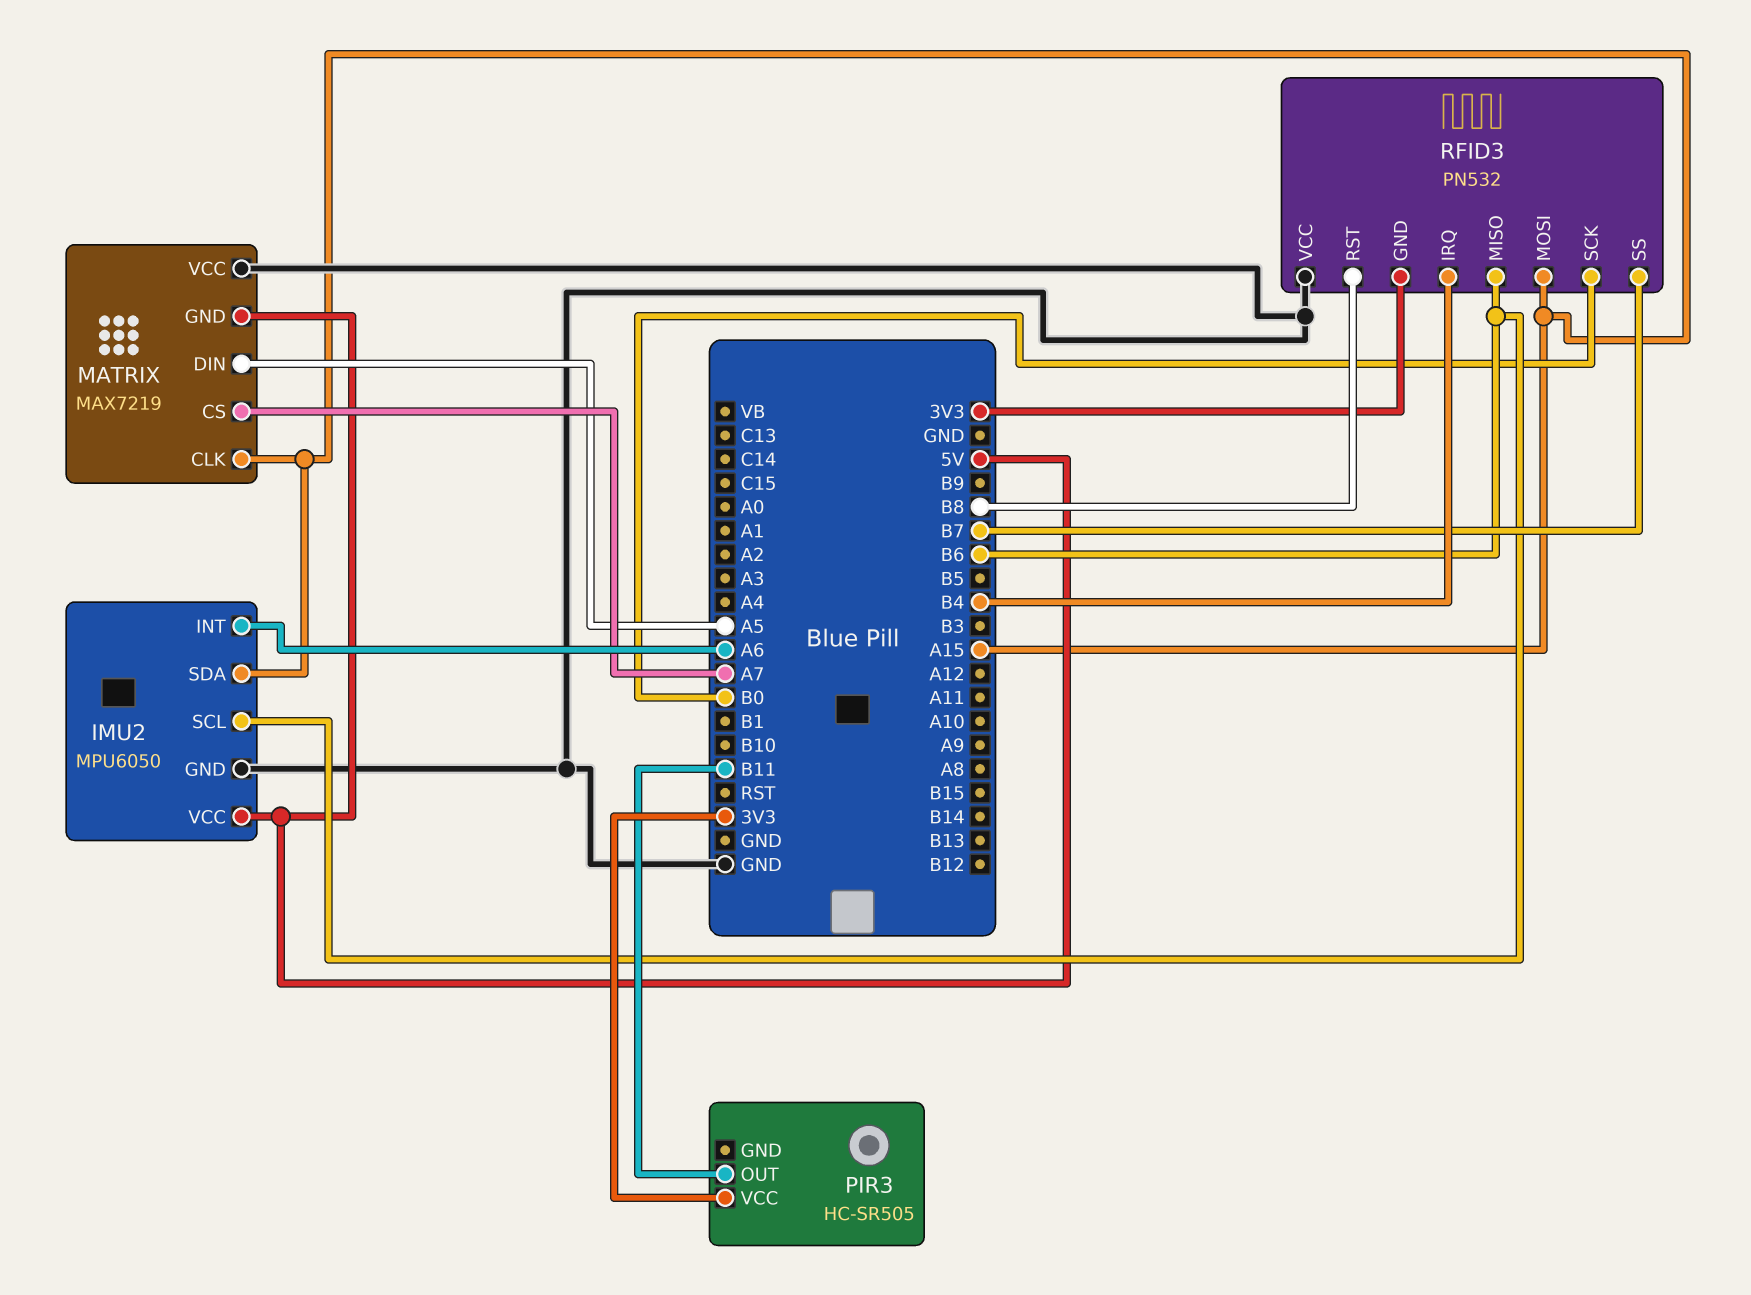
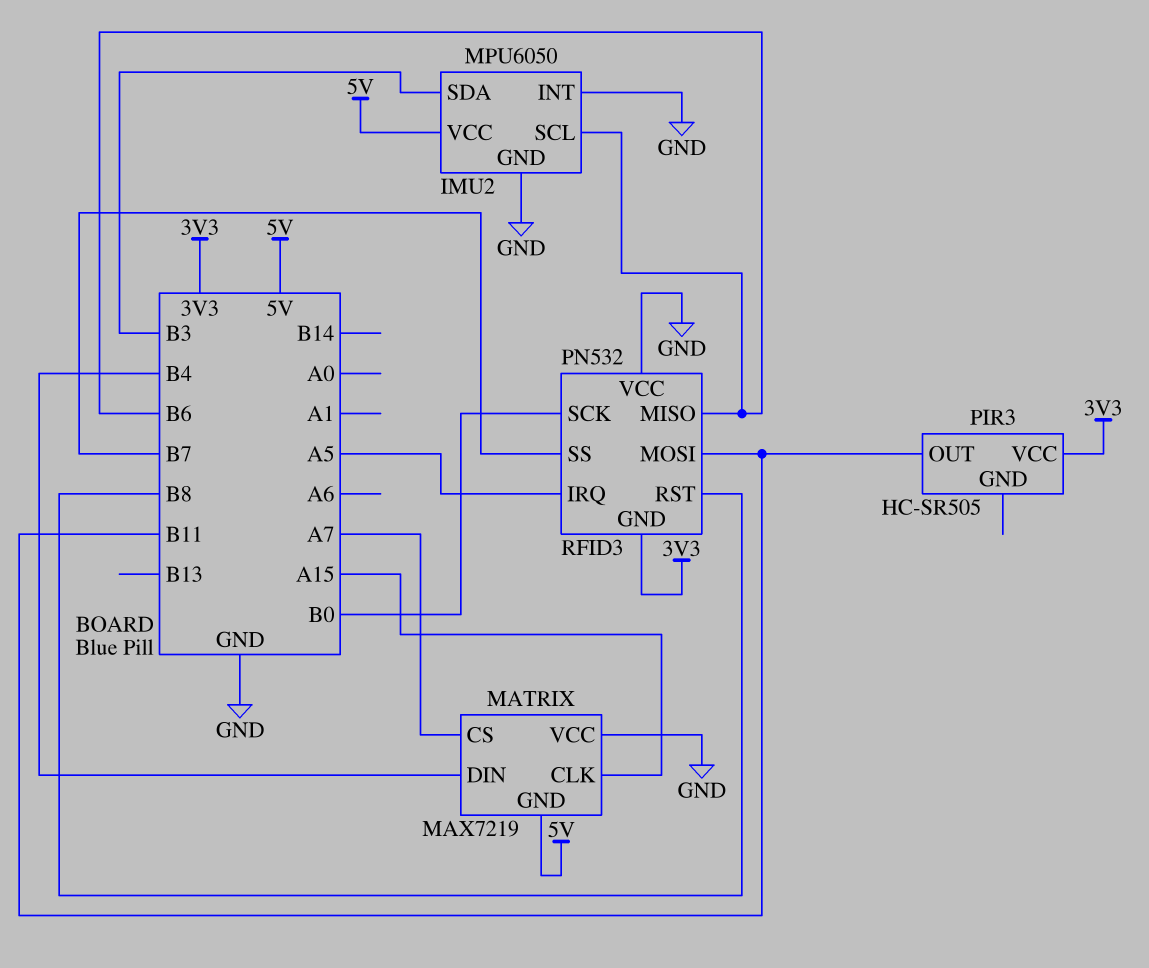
IMU2 pin INT: A6 -> GND
IMU2 pin SDA: A15 -> B3
MATRIX pin DIN: A5 -> B4
RFID3 pin IRQ: B4 -> A5
RFID3 pin MOSI: A15 -> B11

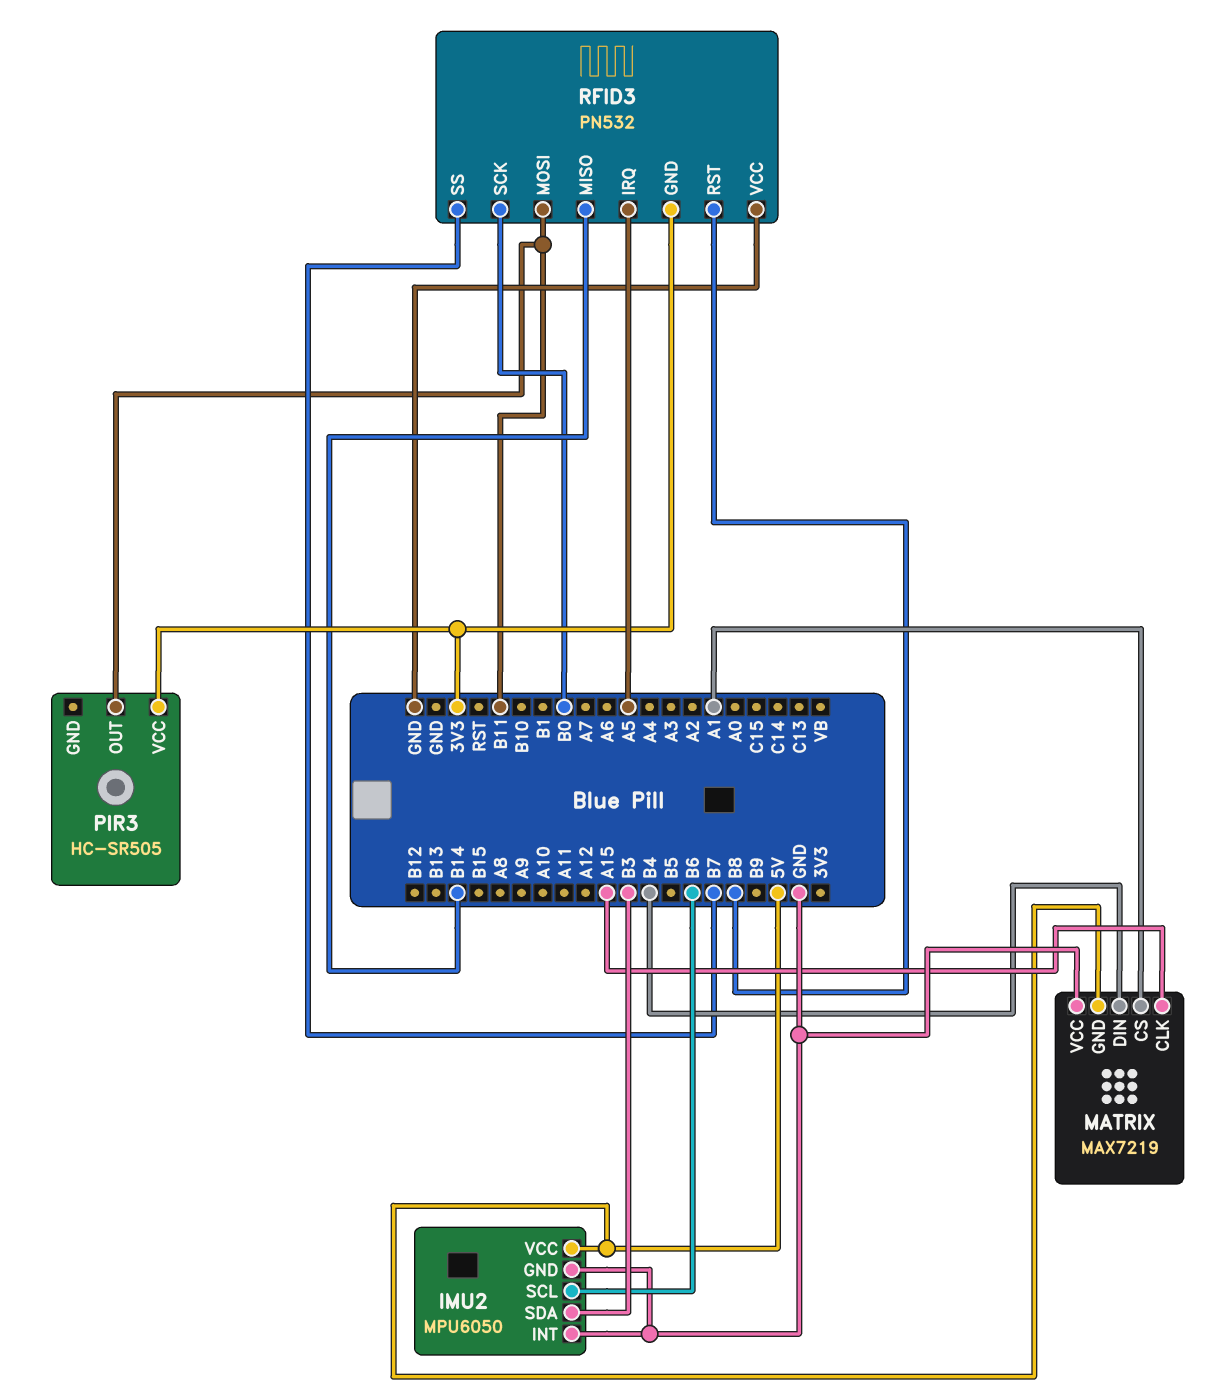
MATRIX pin CS: A7 -> A1
RFID3 pin MISO: B6 -> B14

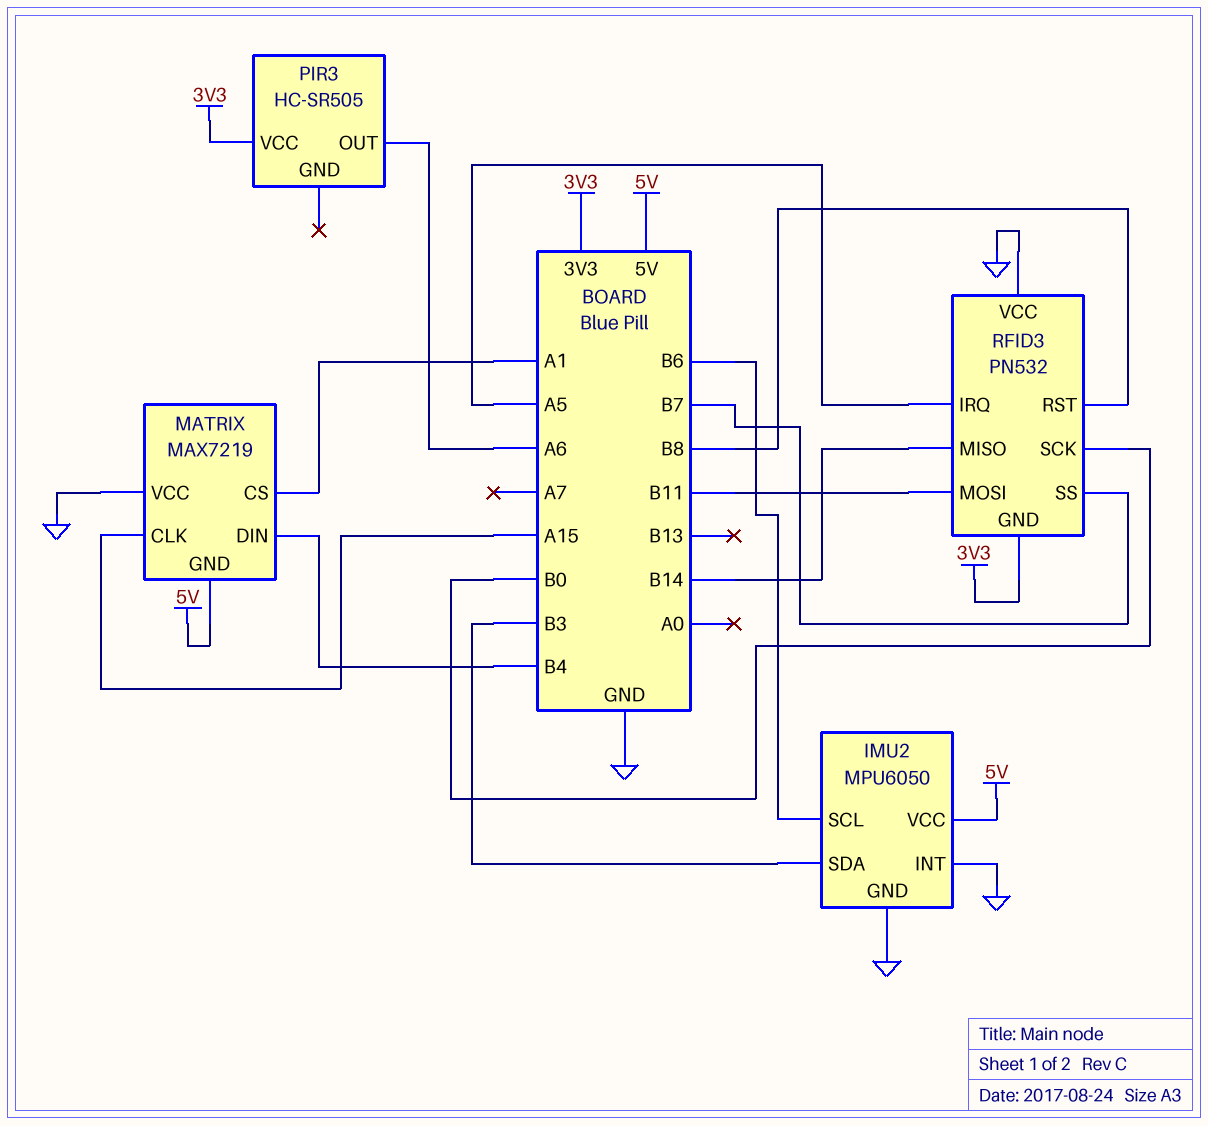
PIR3 pin OUT: B11 -> A6

